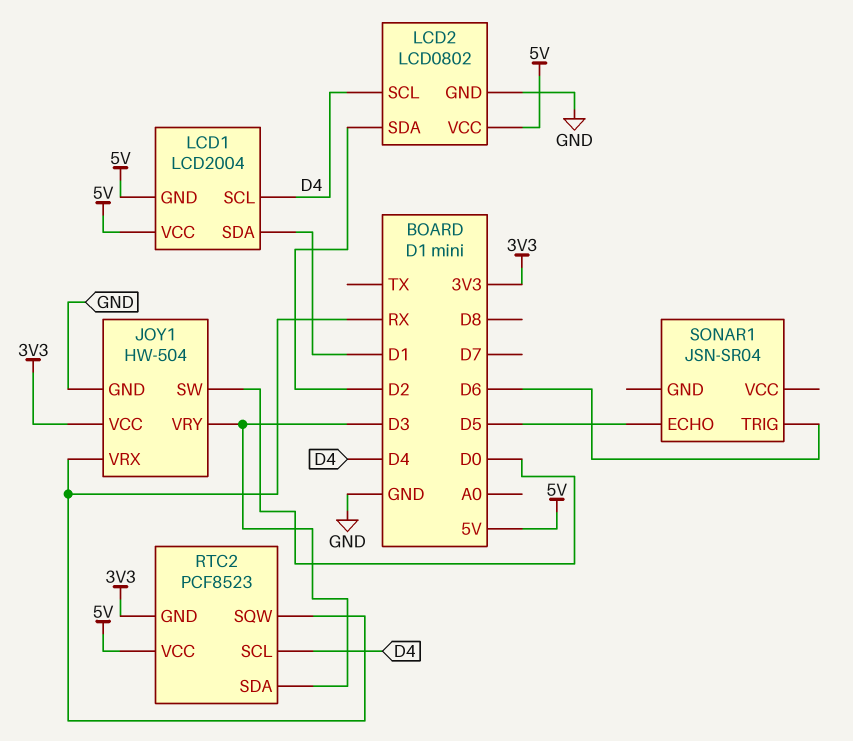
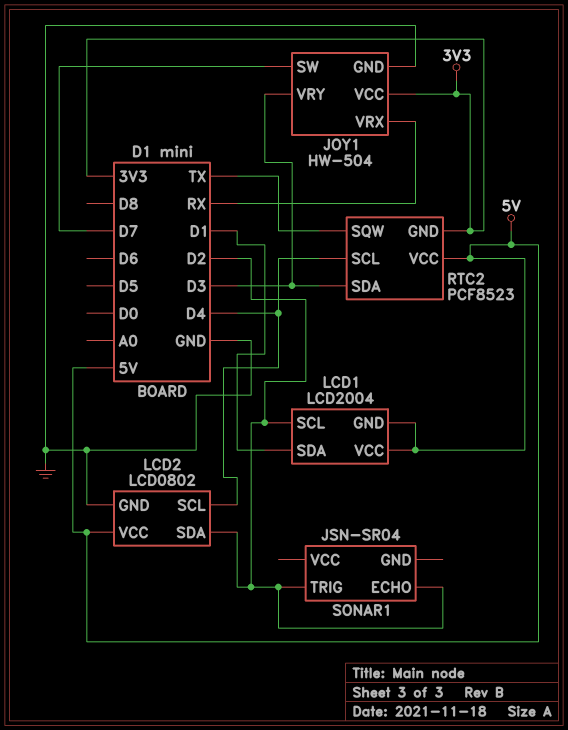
JOY1 pin SW: D0 -> D7
LCD1 pin SCL: D4 -> D2
RTC2 pin SQW: RX -> TX
SONAR1 pin ECHO: D5 -> D2
SONAR1 pin TRIG: D6 -> D2

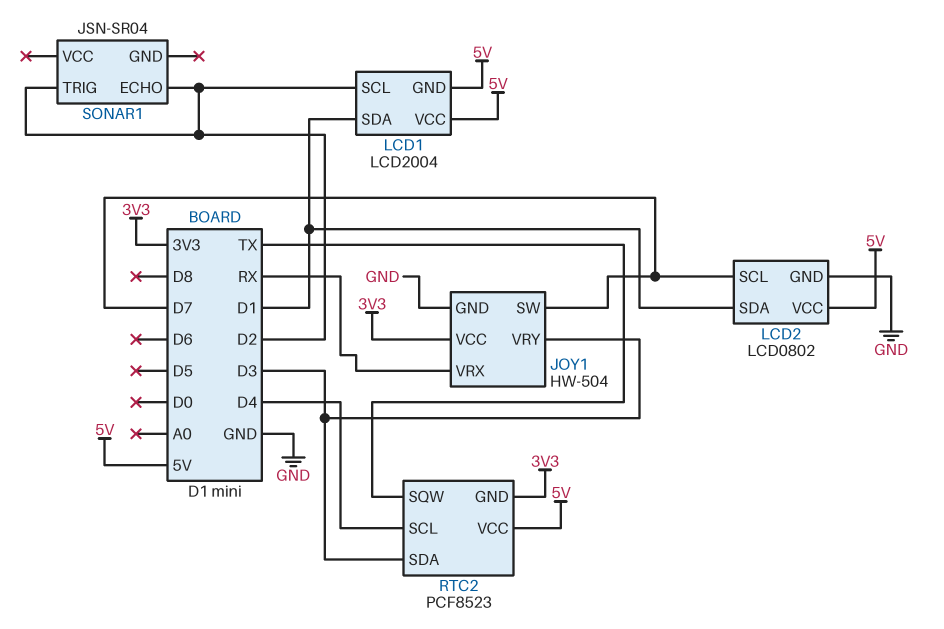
LCD2 pin SCL: D4 -> D7
LCD2 pin SDA: D2 -> D1

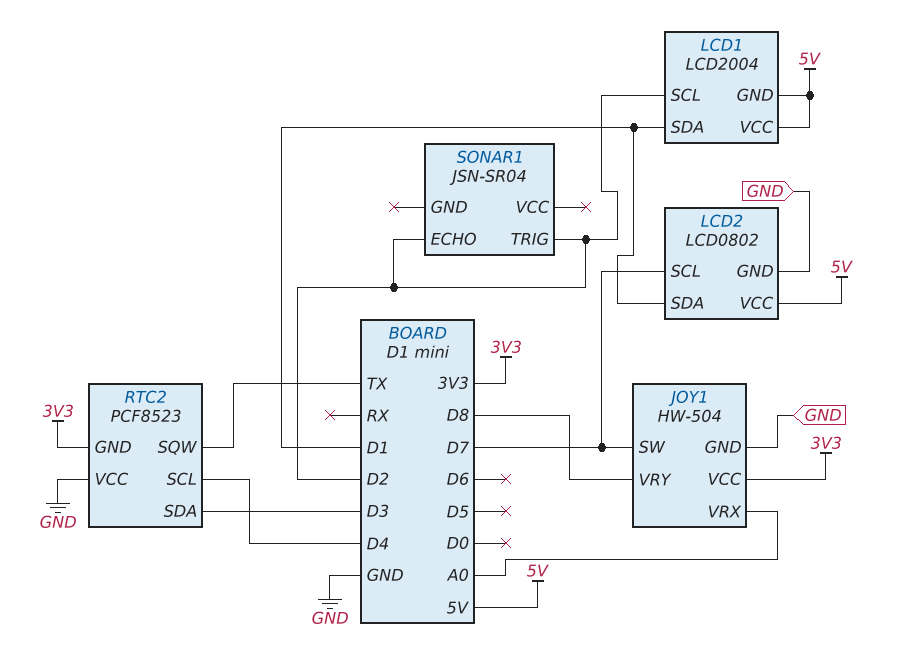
JOY1 pin VRX: RX -> A0
JOY1 pin VRY: D3 -> D8
RTC2 pin VCC: 5V -> GND

